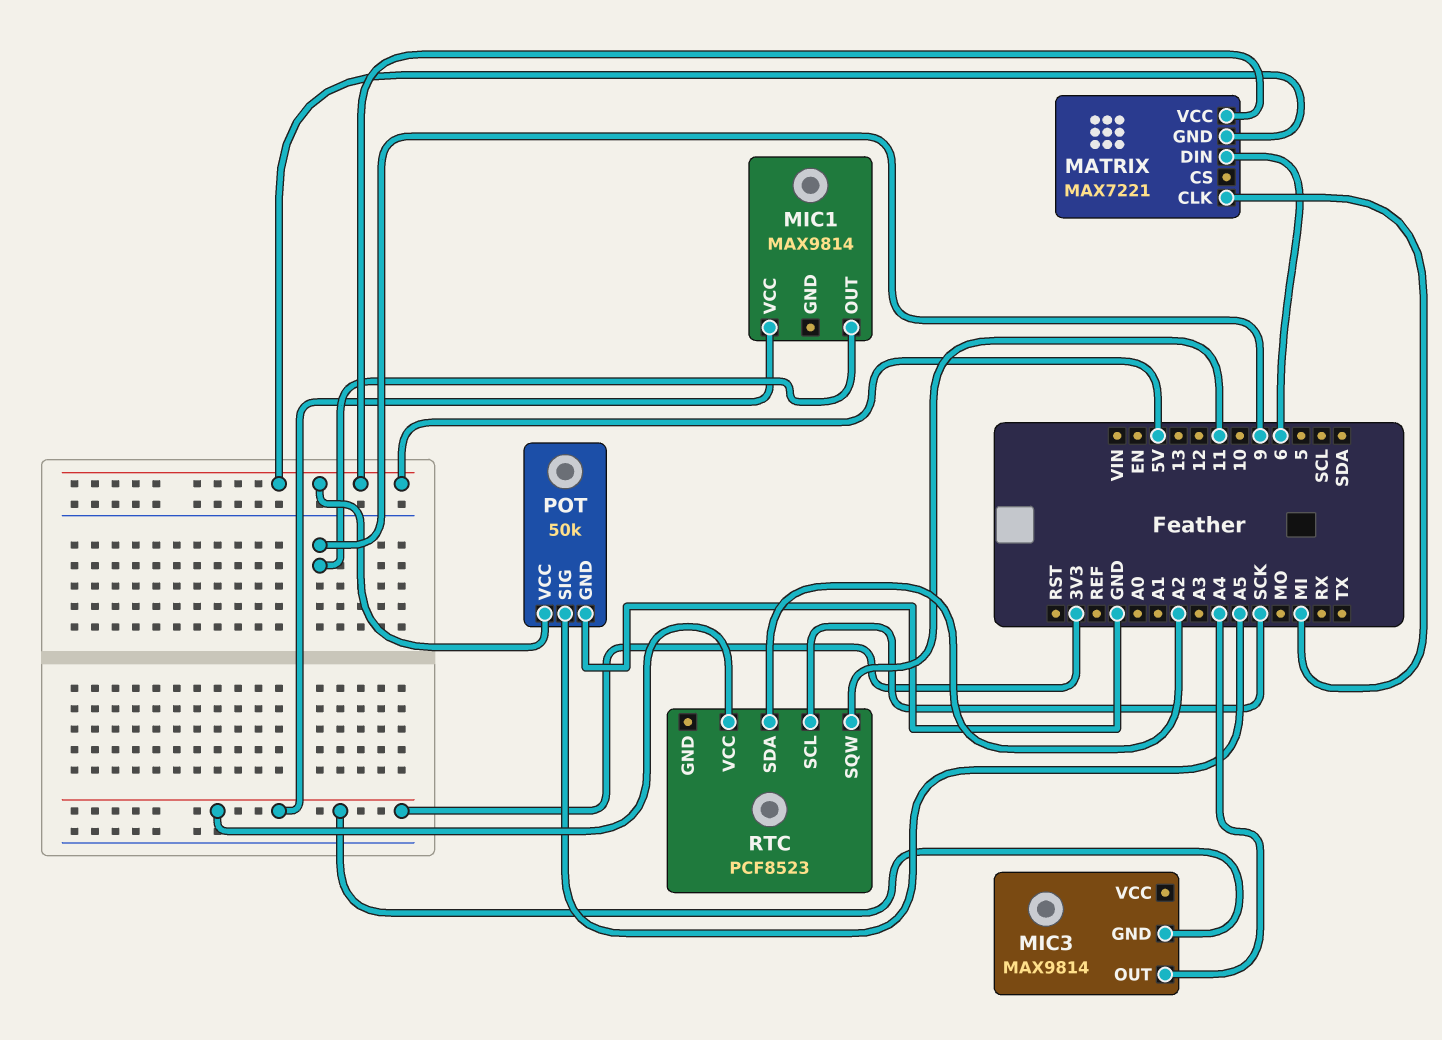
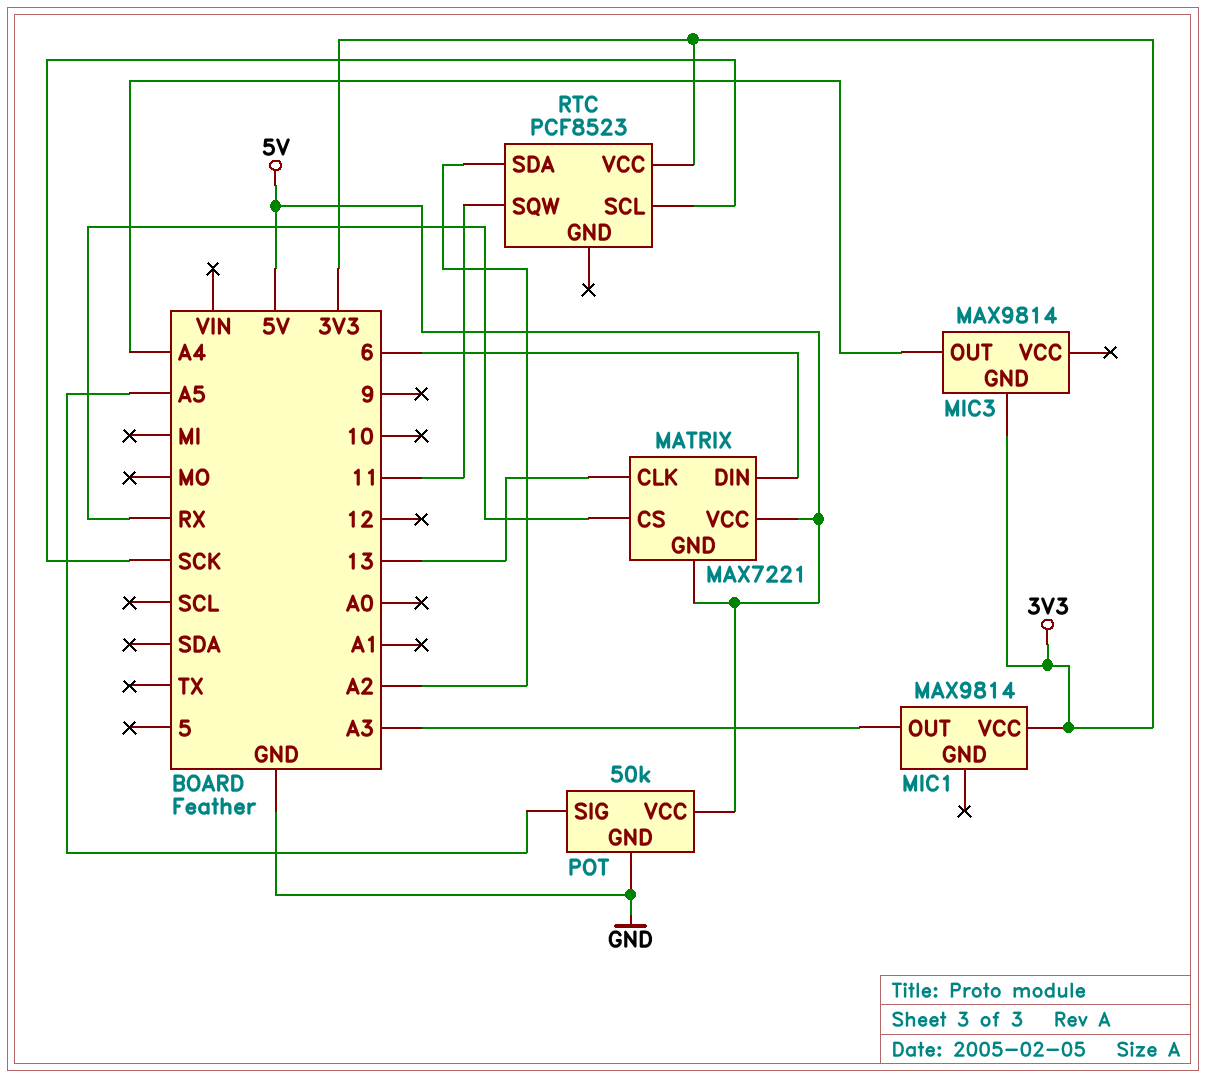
MATRIX pin CLK: MI -> 13
MATRIX pin CS: none -> RX
MIC1 pin OUT: 9 -> A3

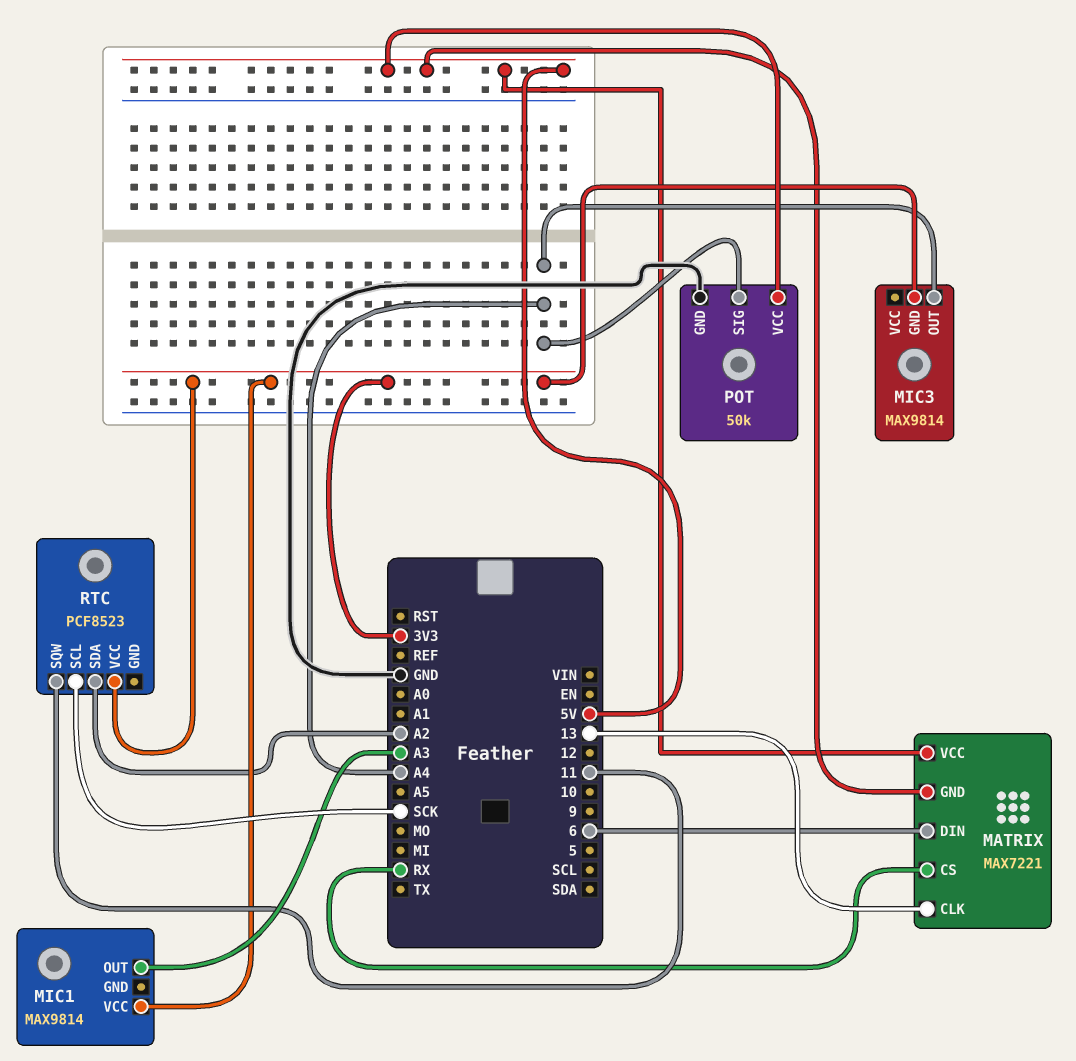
POT pin SIG: A5 -> A4

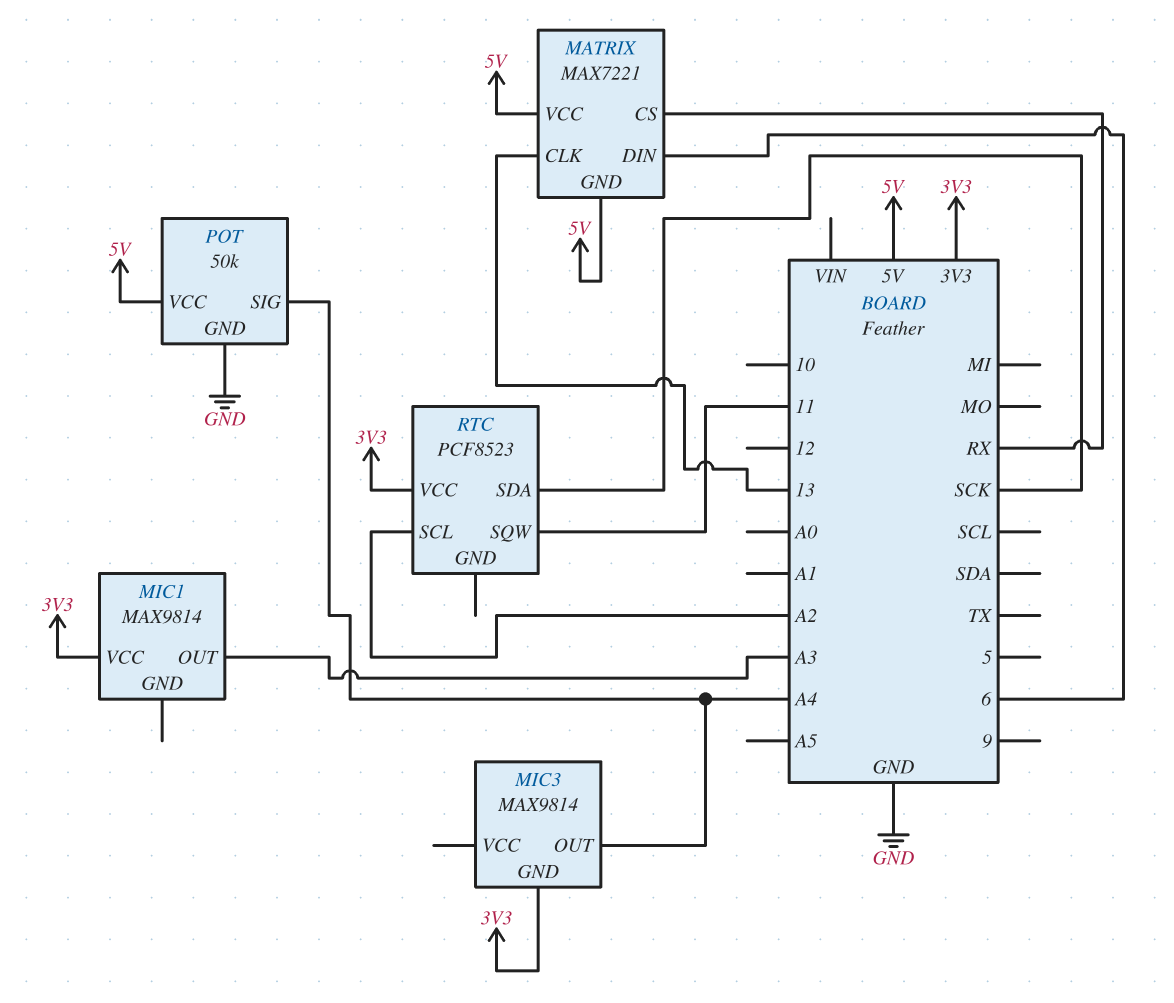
RTC pin SCL: SCK -> A2
RTC pin SDA: A2 -> SCK

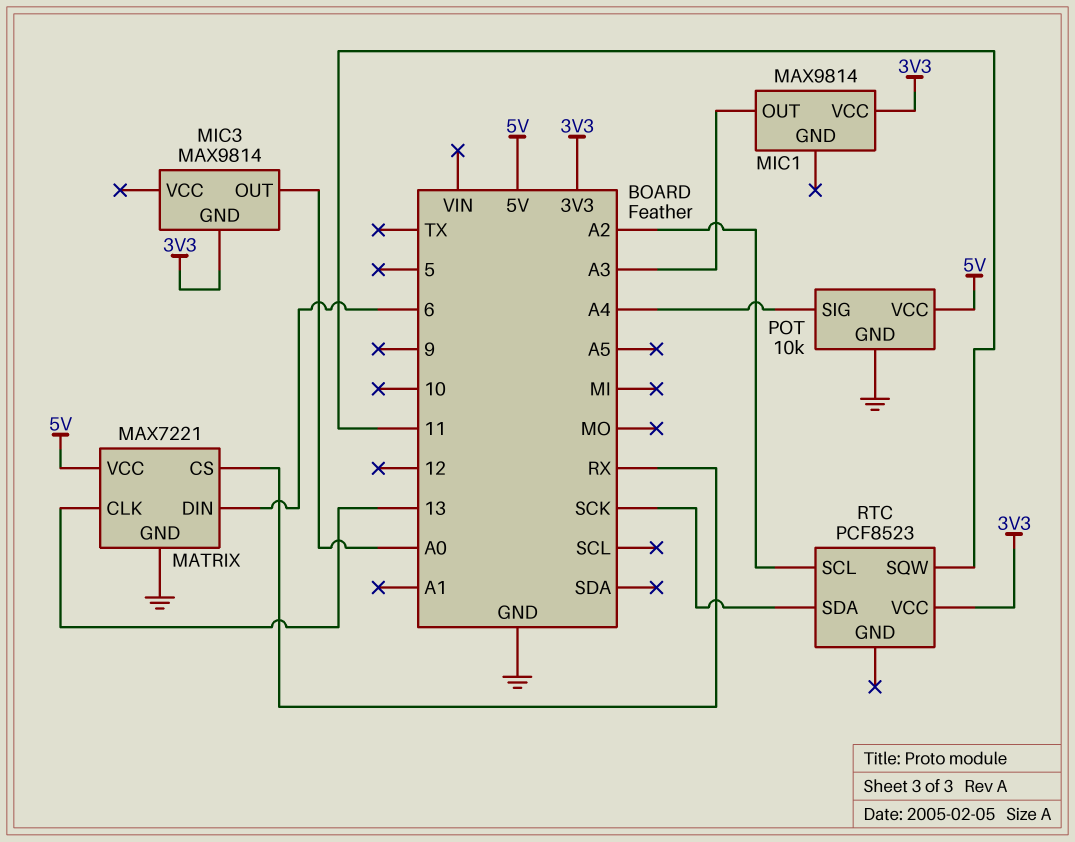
MATRIX pin GND: 5V -> GND
MIC3 pin OUT: A4 -> A0
POT: 50k -> 10k

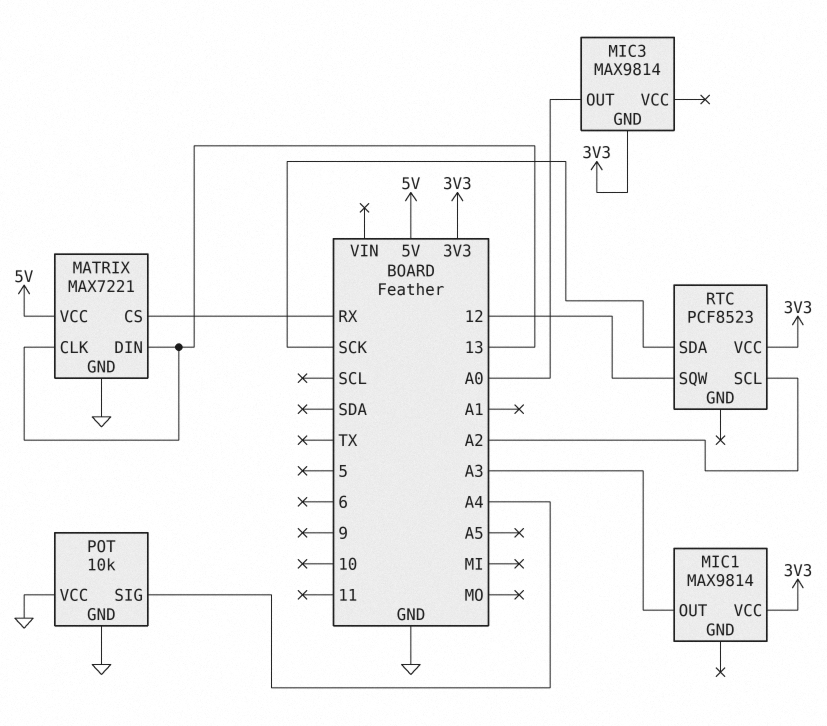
MATRIX pin DIN: 6 -> 13
POT pin VCC: 5V -> GND
RTC pin SQW: 11 -> 12

